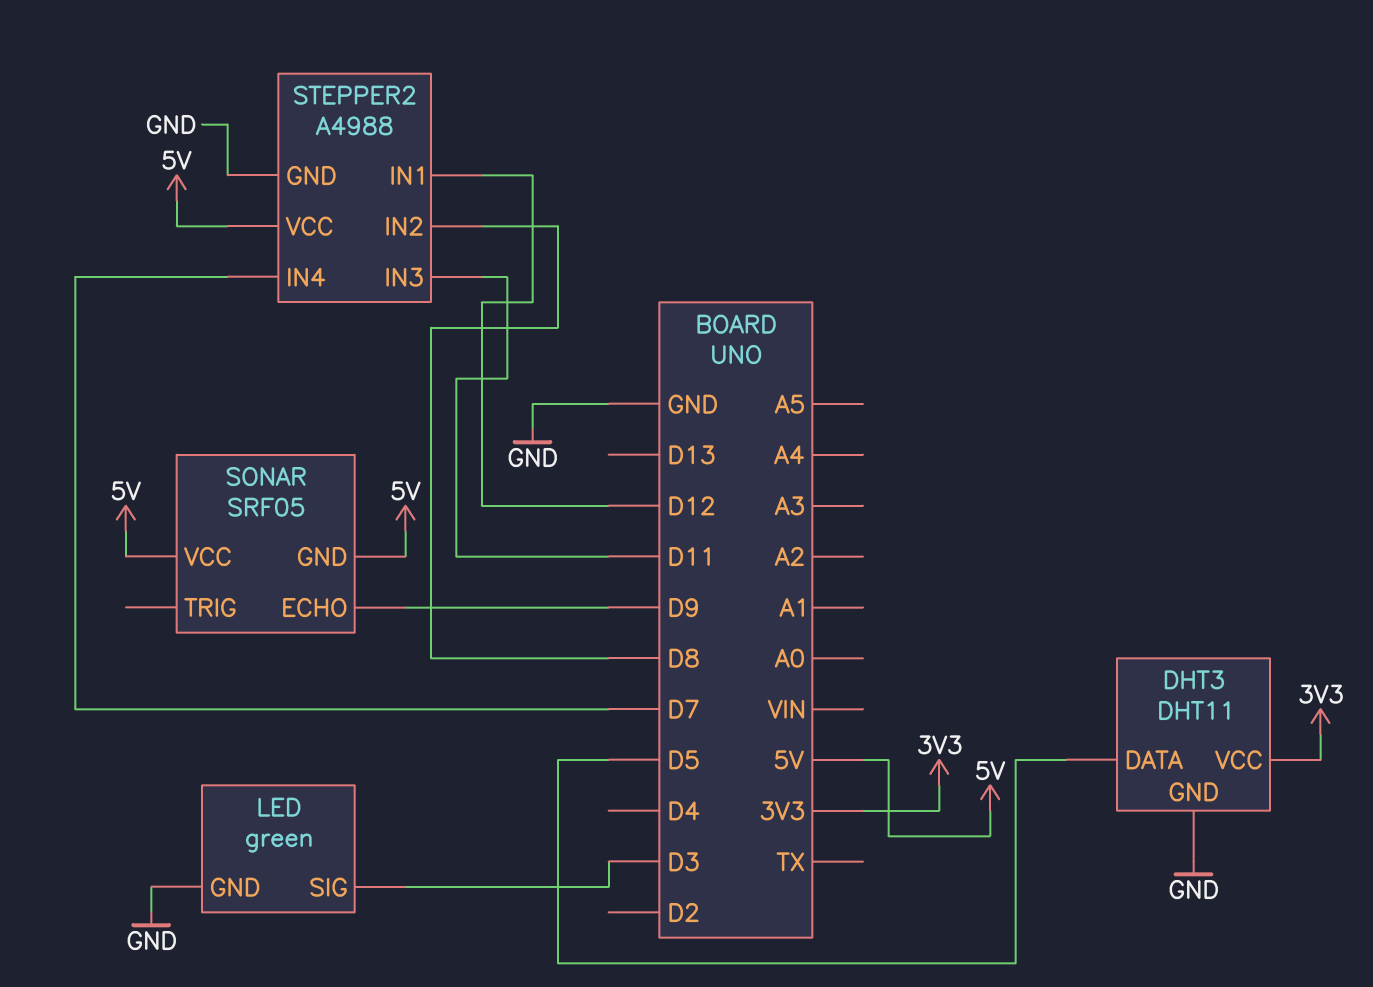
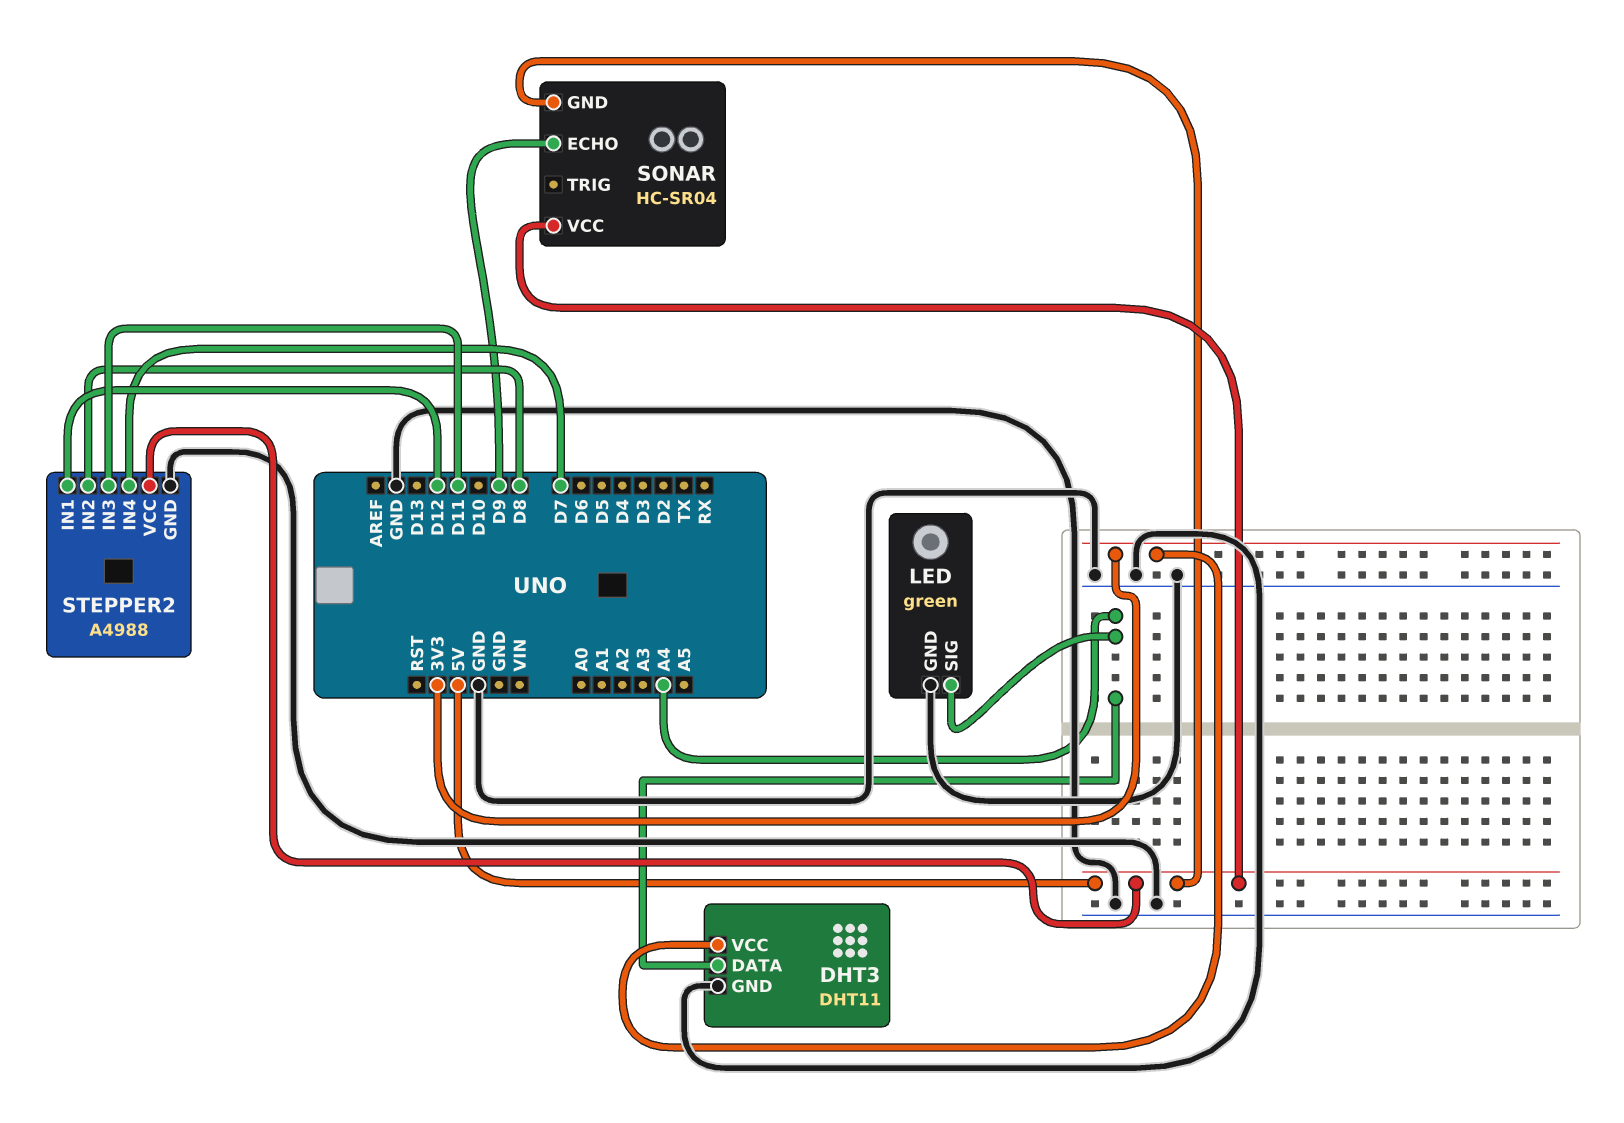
DHT3 pin DATA: D5 -> A4
LED pin SIG: D3 -> A4
SONAR: SRF05 -> HC-SR04

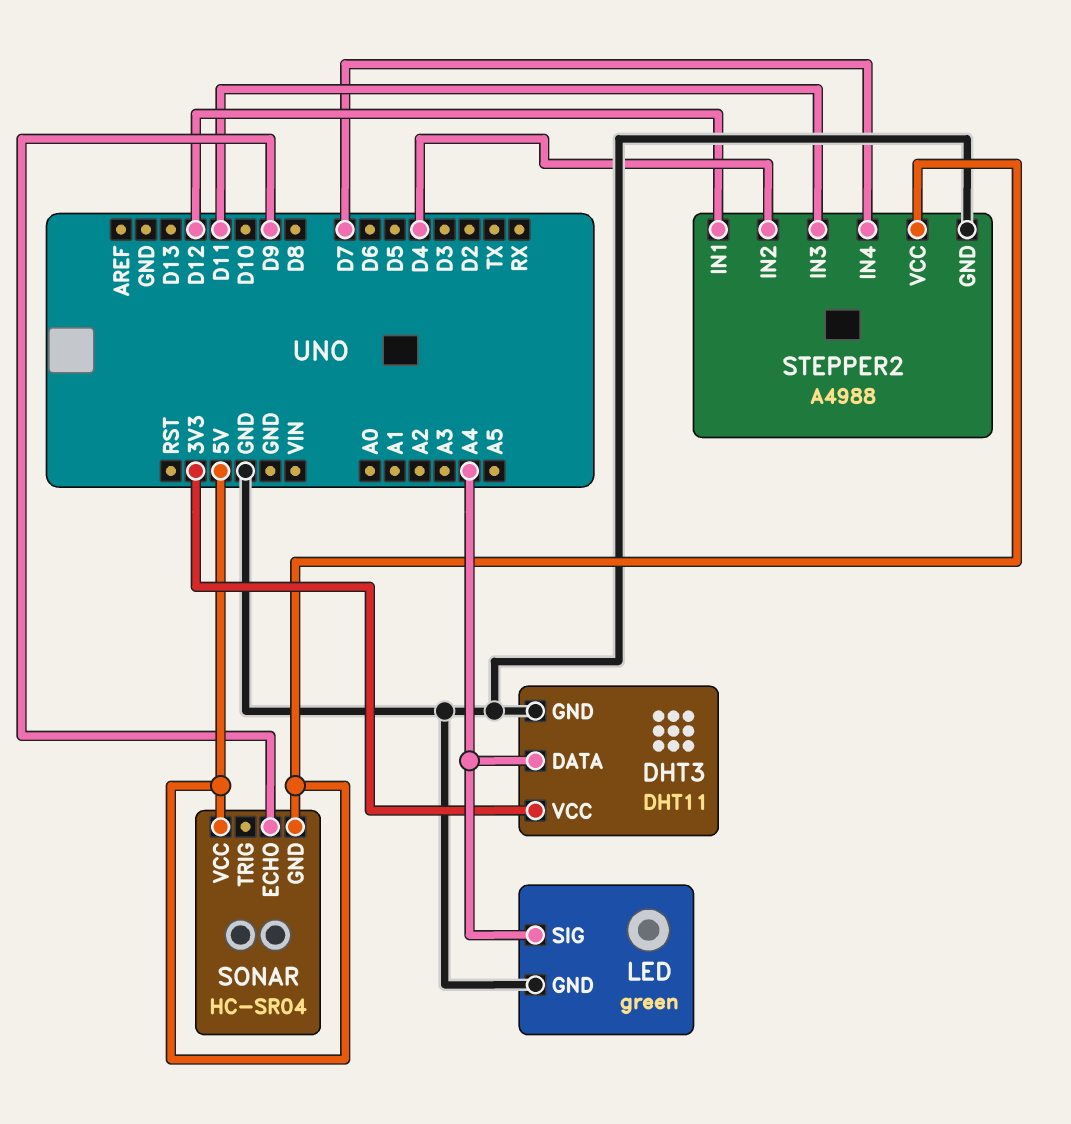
STEPPER2 pin IN2: D8 -> D4

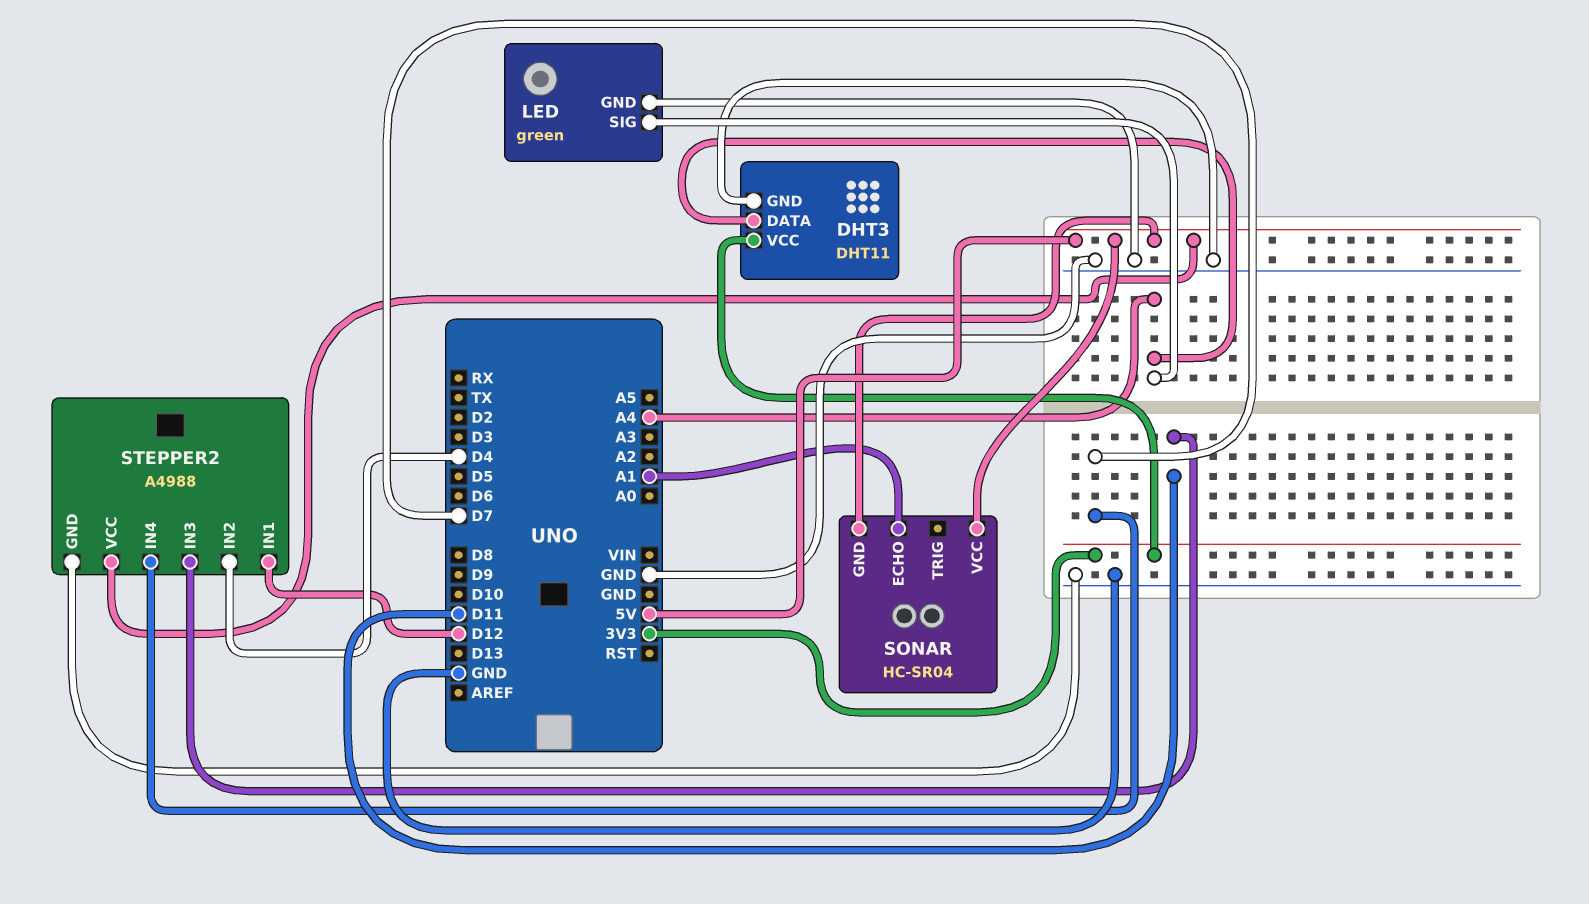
SONAR pin ECHO: D9 -> A1

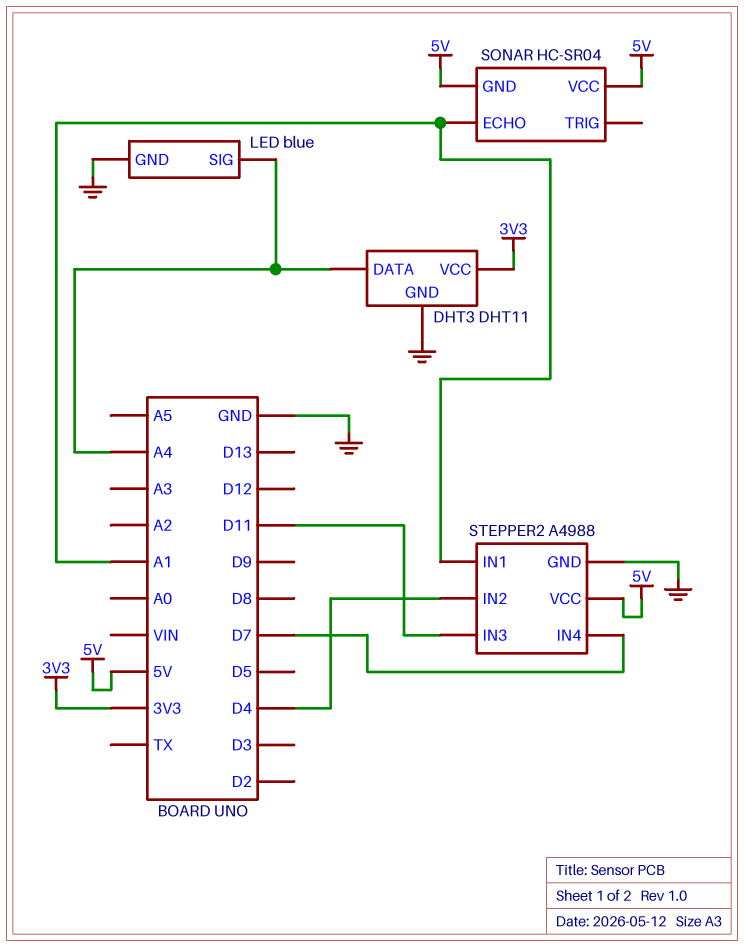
LED: green -> blue
STEPPER2 pin IN1: D12 -> A1

